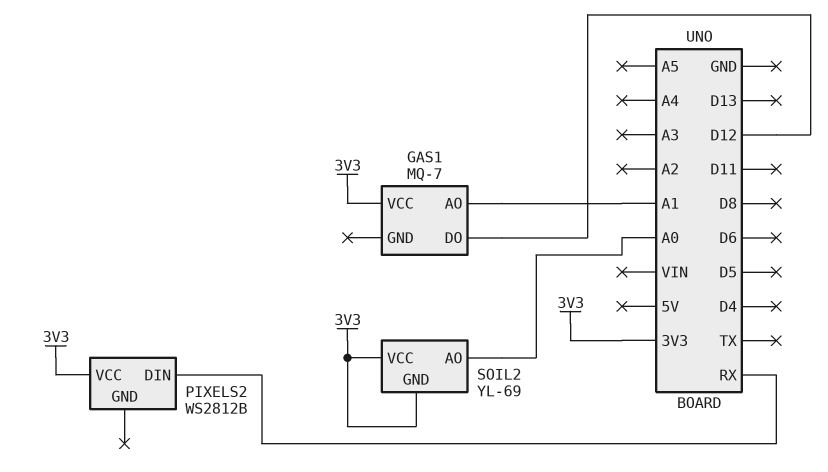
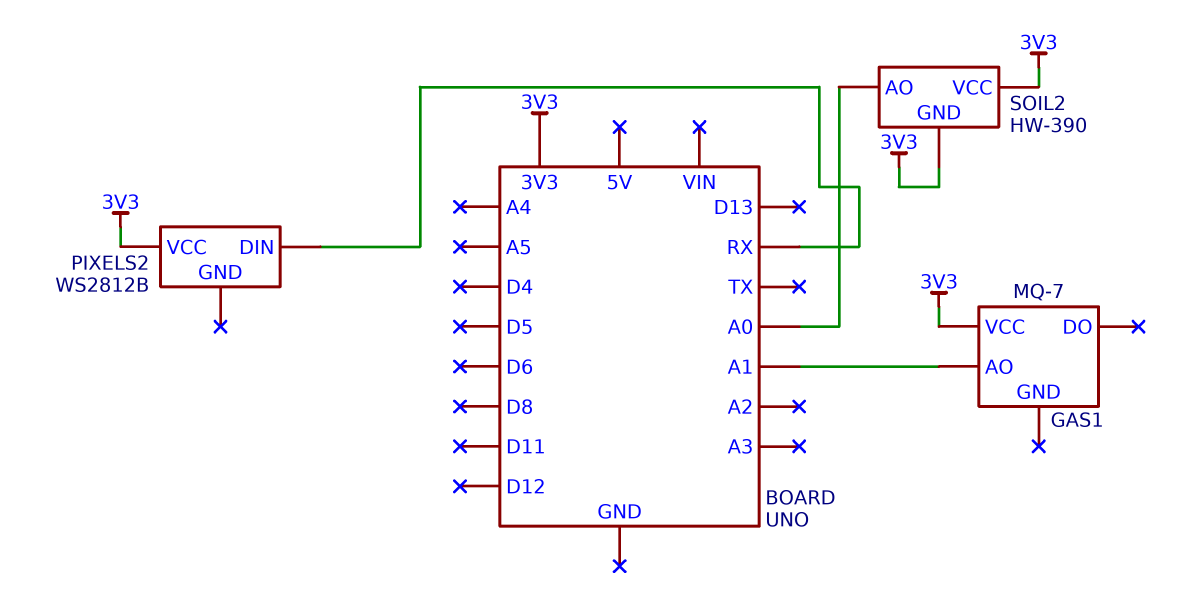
GAS1 pin DO: D12 -> none
SOIL2: YL-69 -> HW-390

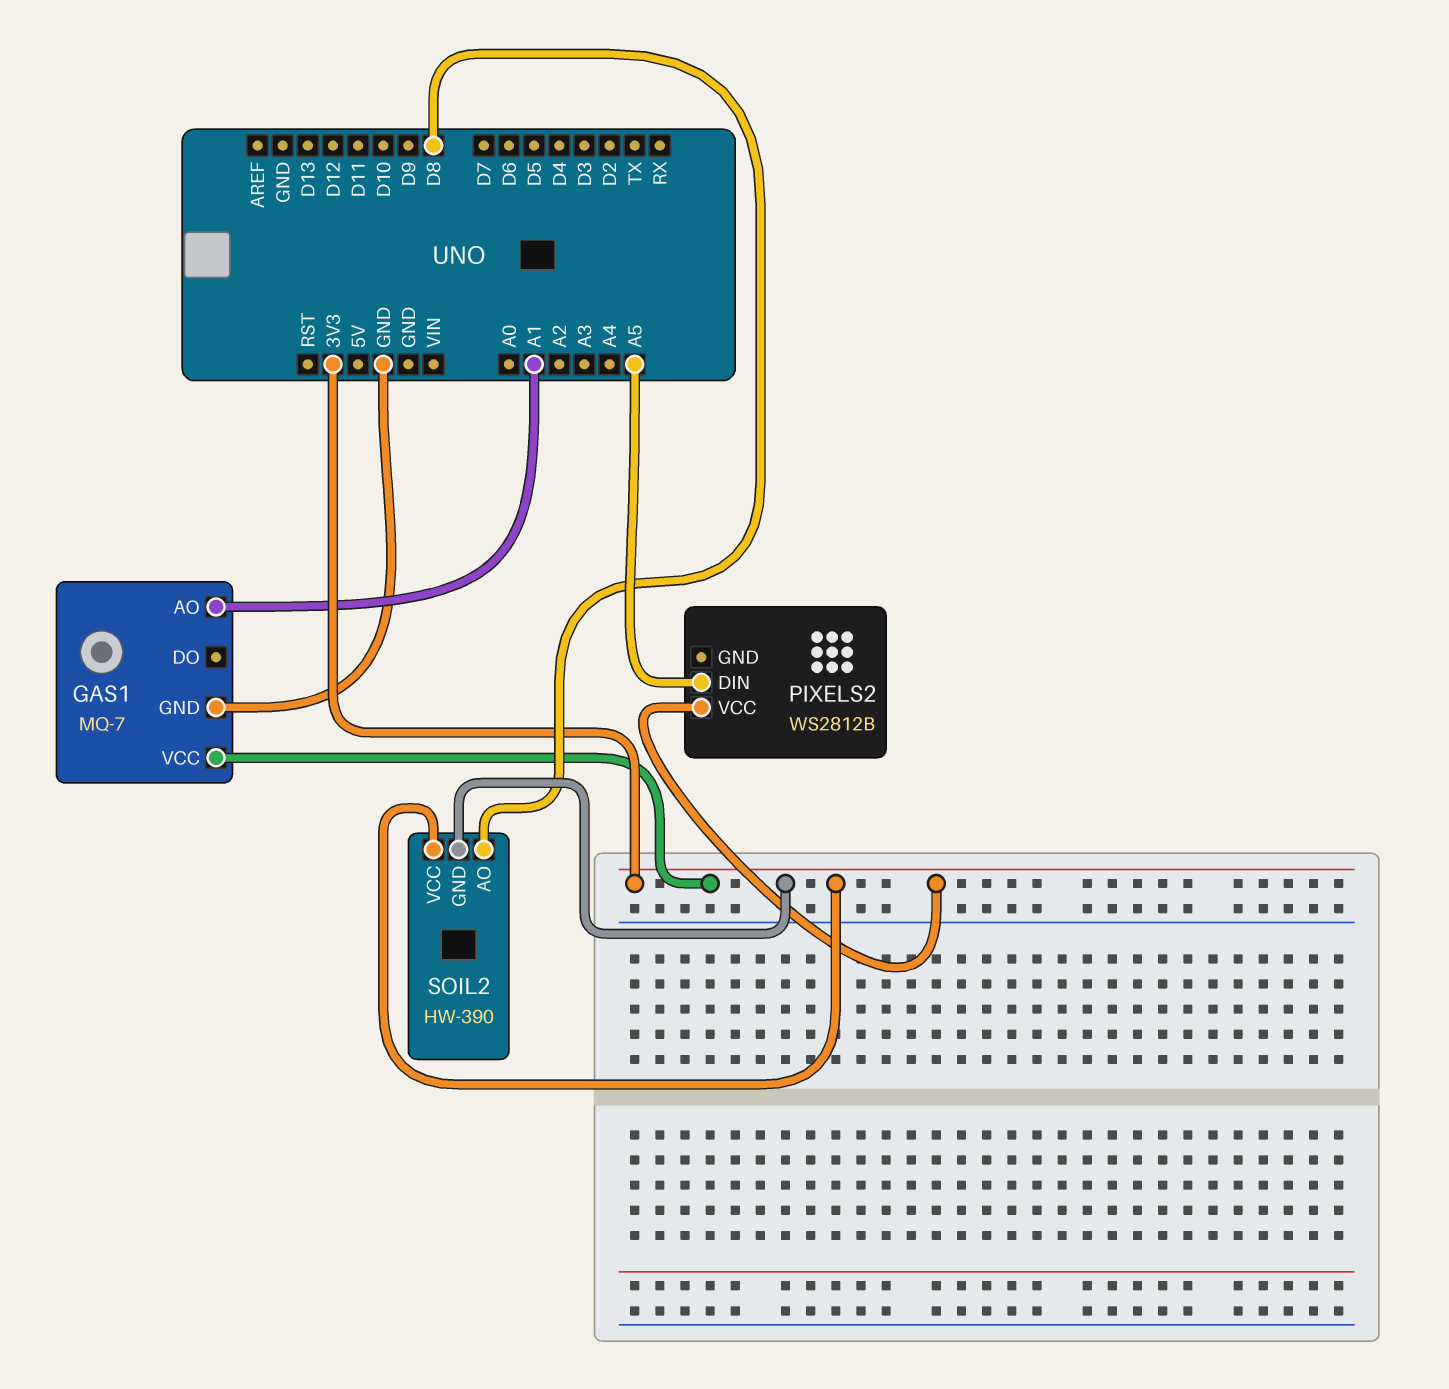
GAS1 pin GND: none -> GND
PIXELS2 pin DIN: RX -> A5
SOIL2 pin AO: A0 -> D8

